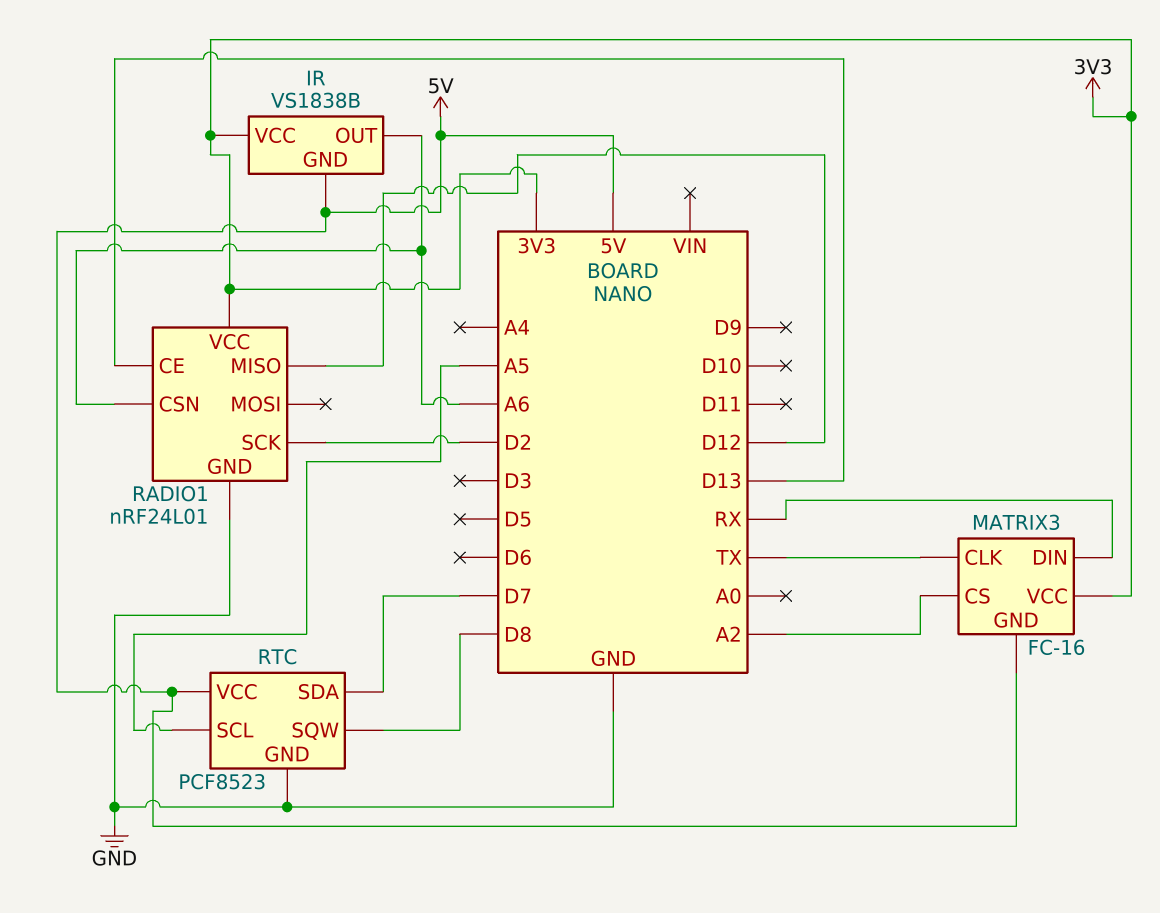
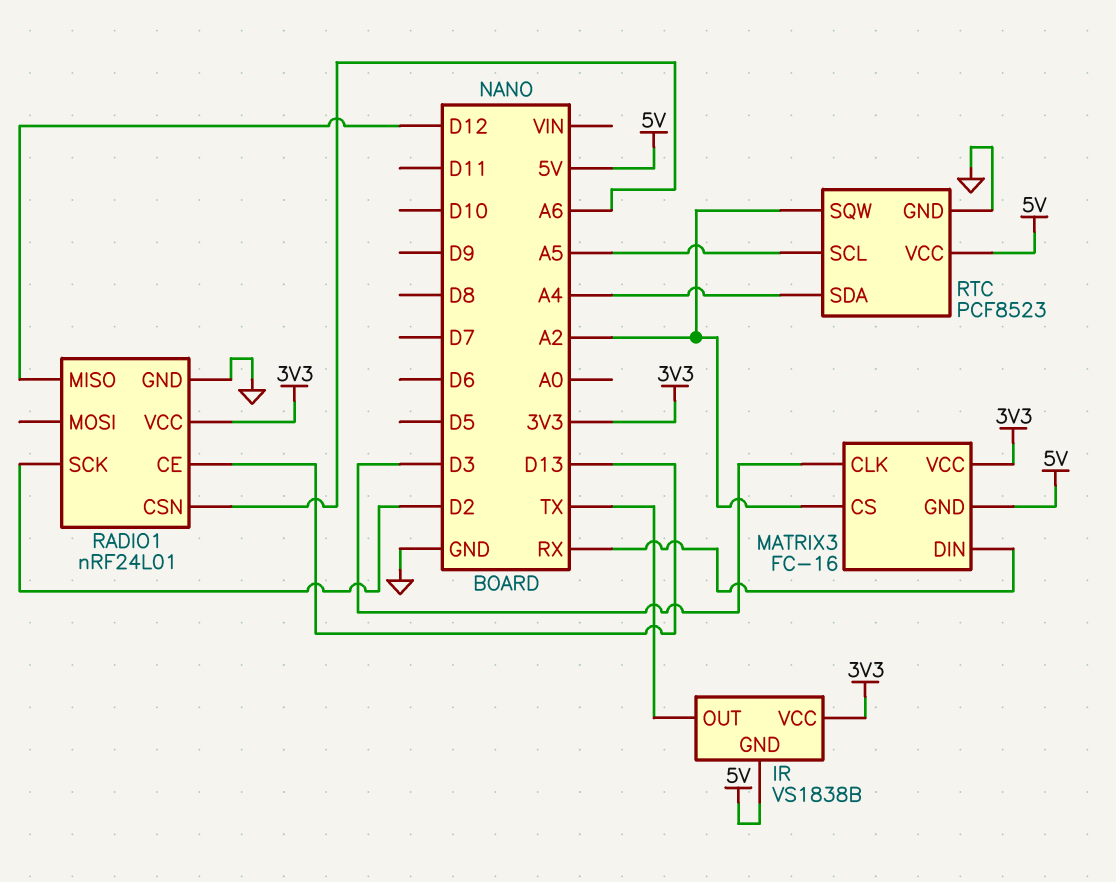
IR pin OUT: A6 -> TX
MATRIX3 pin CLK: TX -> D3
RTC pin SDA: D7 -> A4
RTC pin SQW: D8 -> A2

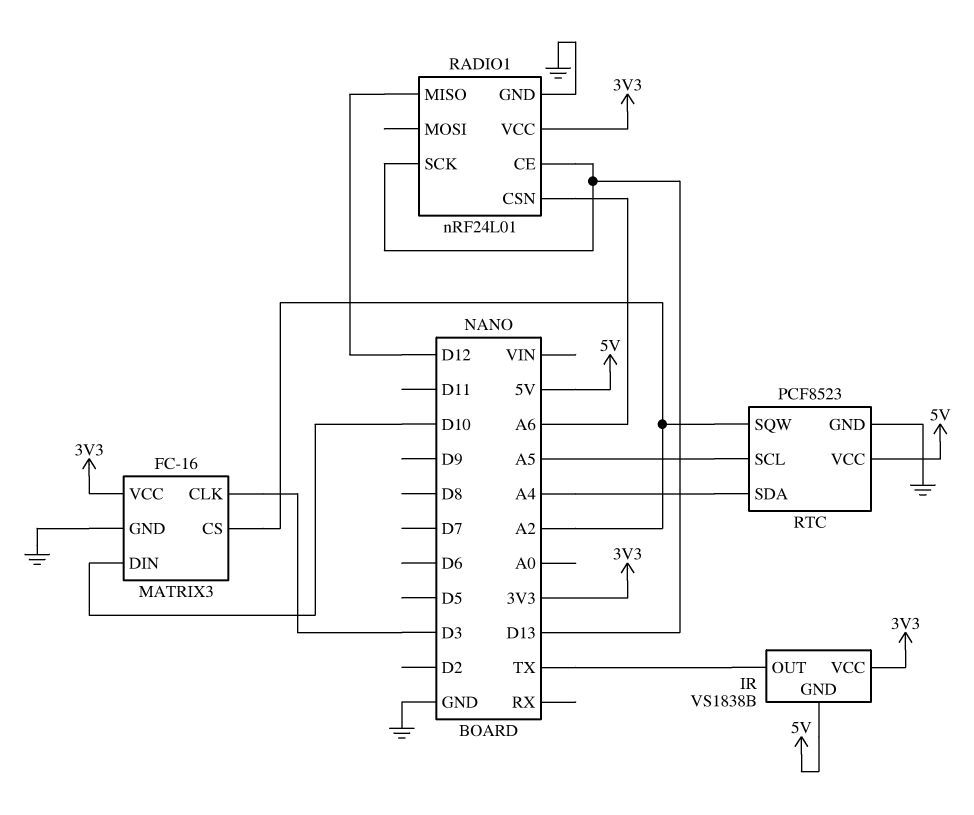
MATRIX3 pin DIN: RX -> D10
MATRIX3 pin GND: 5V -> GND
RADIO1 pin SCK: D2 -> D13

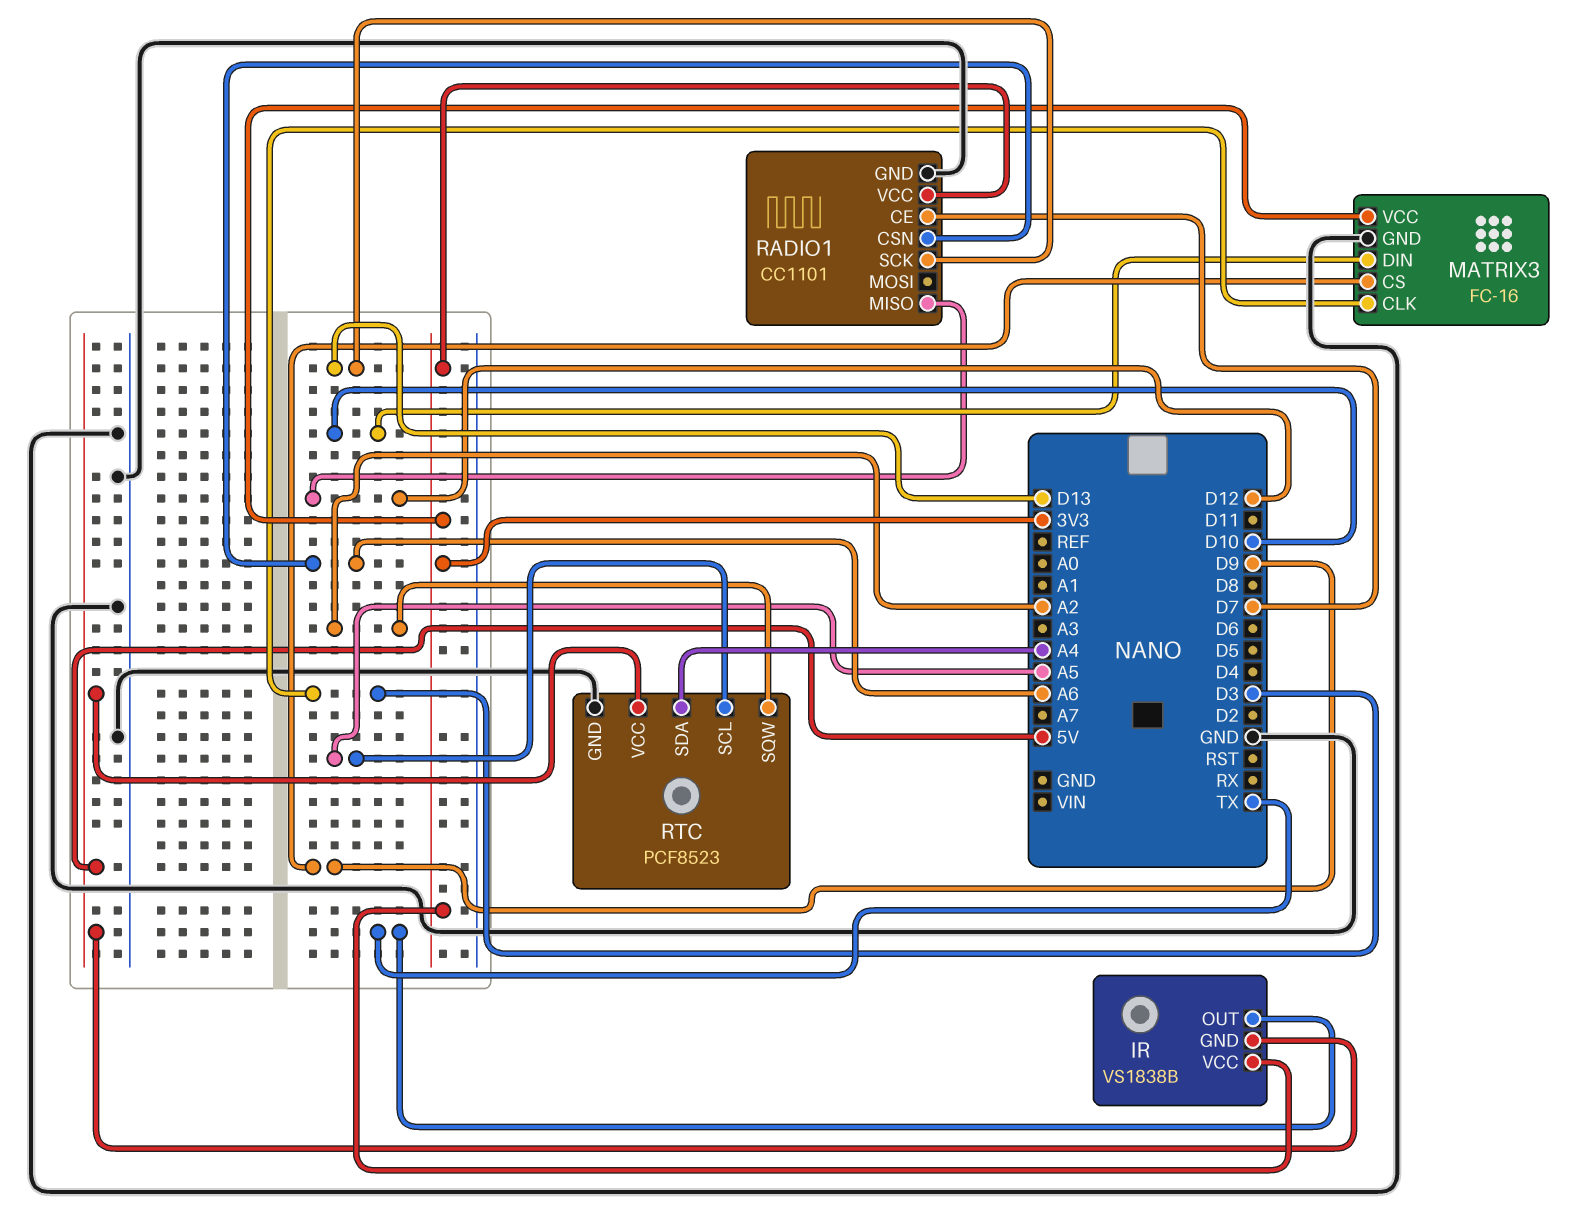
MATRIX3 pin CS: A2 -> D9
RADIO1: nRF24L01 -> CC1101
RADIO1 pin CE: D13 -> D7

